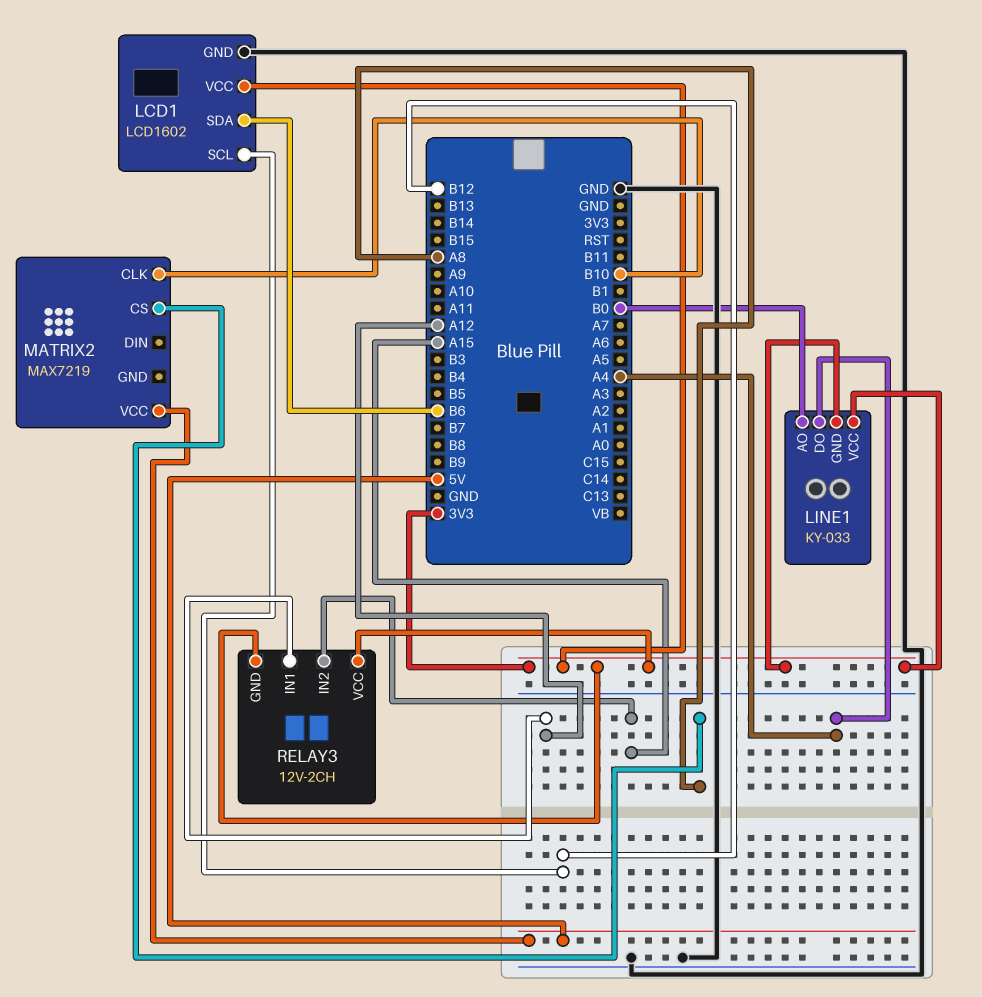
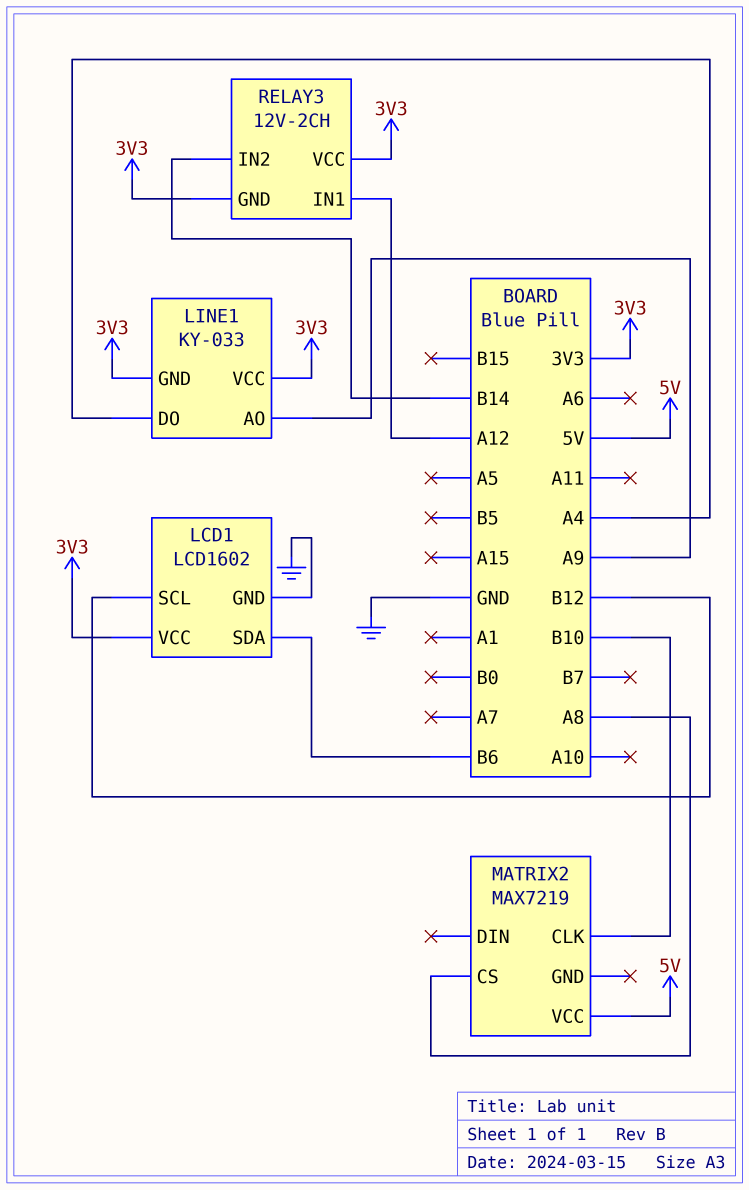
LINE1 pin AO: B0 -> A9
RELAY3 pin IN2: A15 -> B14

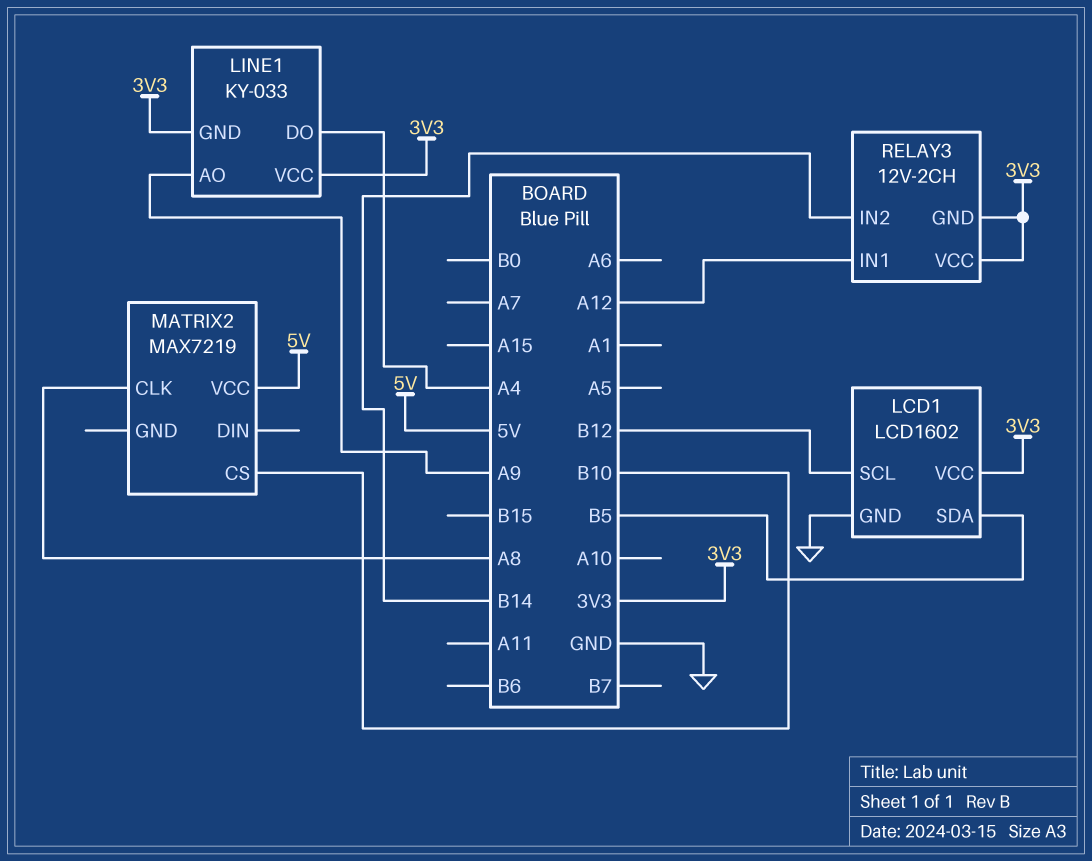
LCD1 pin SDA: B6 -> B5
MATRIX2 pin CLK: B10 -> A8
MATRIX2 pin CS: A8 -> B10

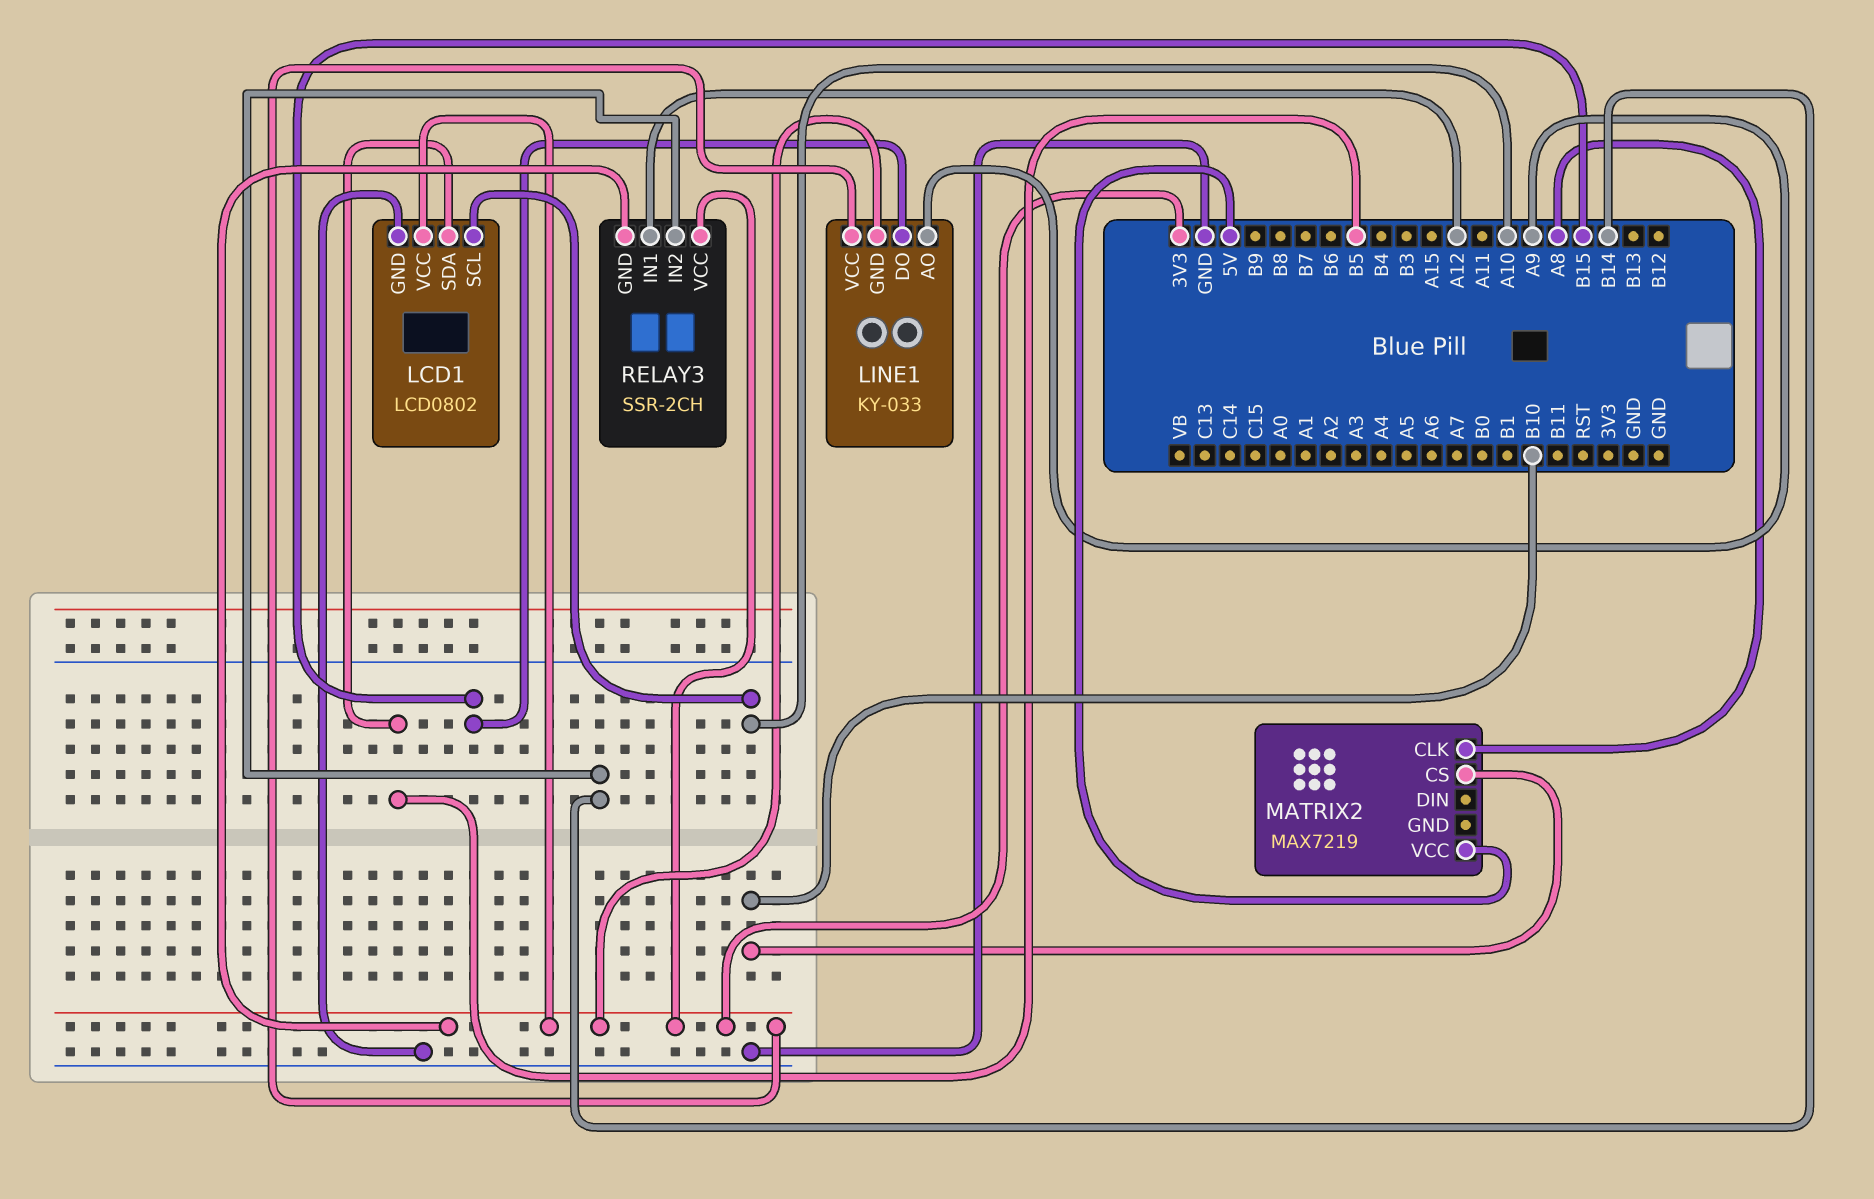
LCD1: LCD1602 -> LCD0802
LCD1 pin SCL: B12 -> A10
LINE1 pin DO: A4 -> B15
RELAY3: 12V-2CH -> SSR-2CH

